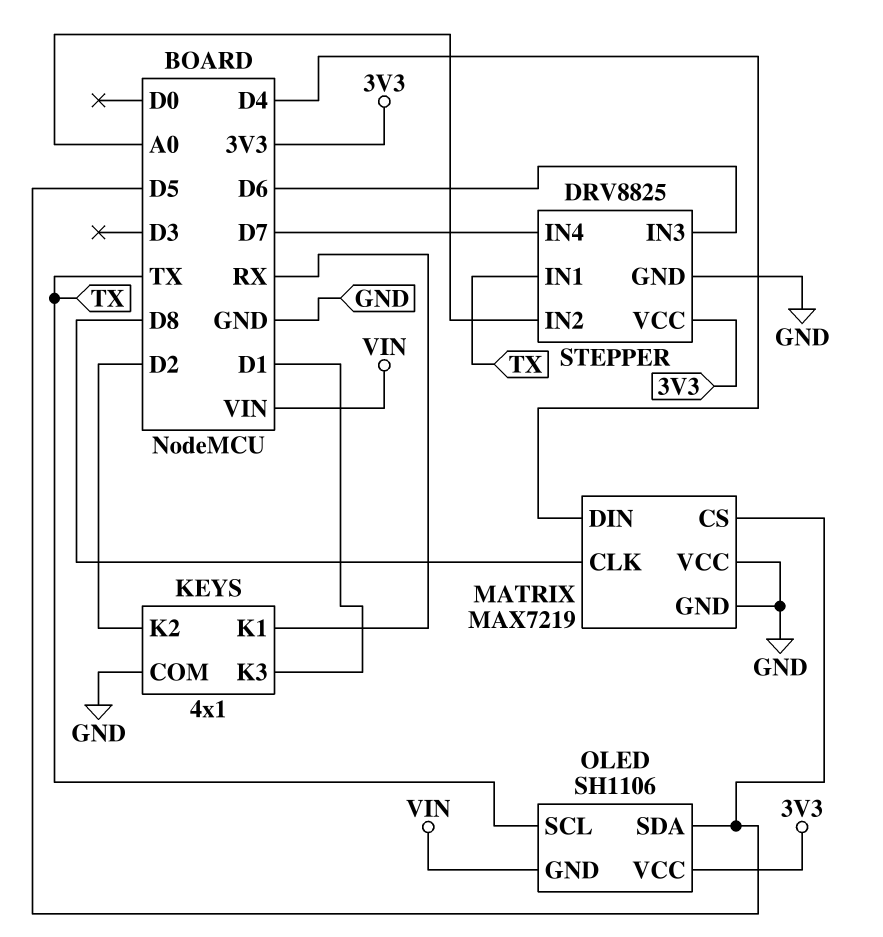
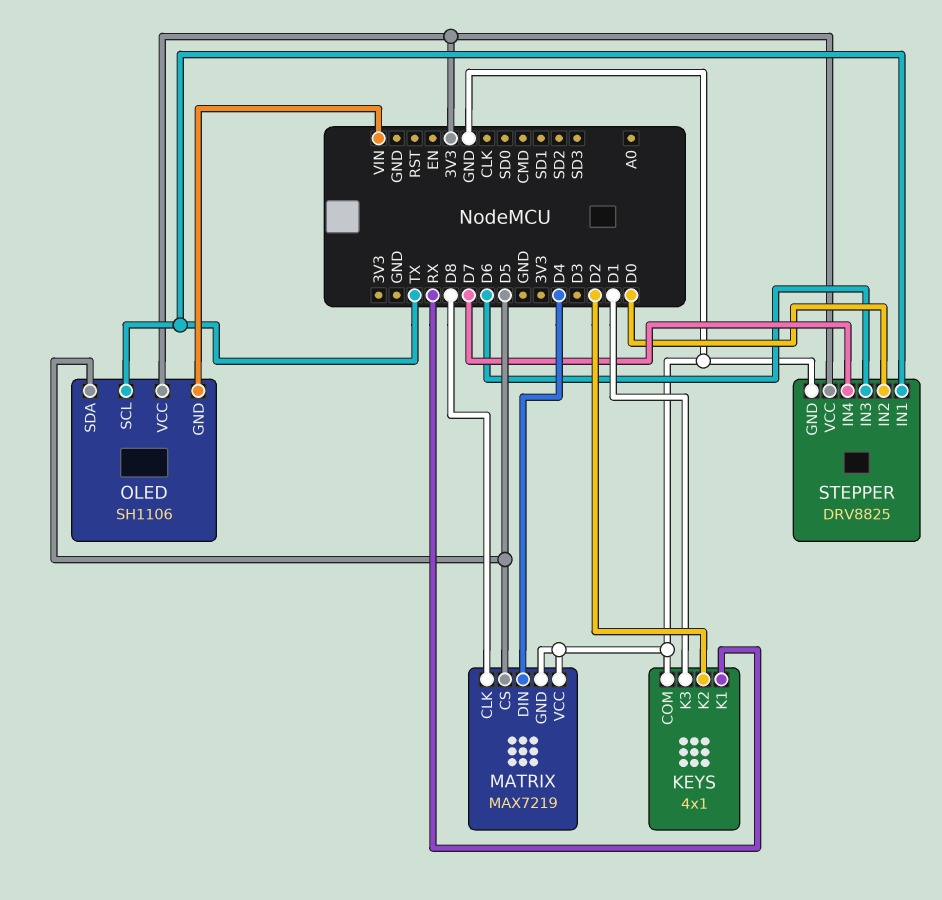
STEPPER pin IN2: A0 -> D0

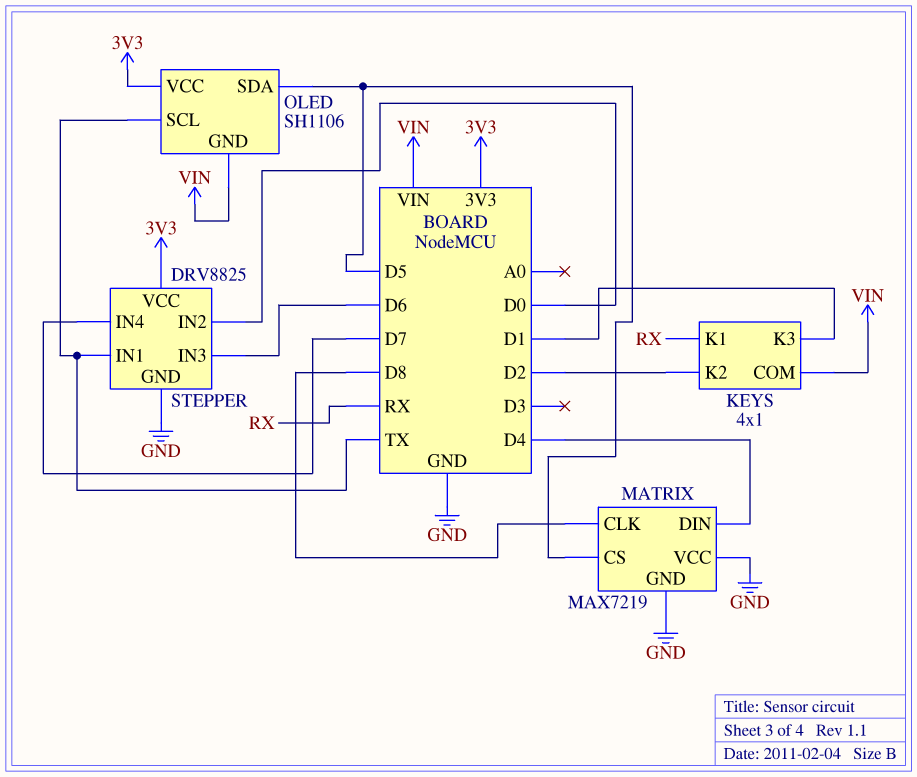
KEYS pin COM: GND -> VIN

